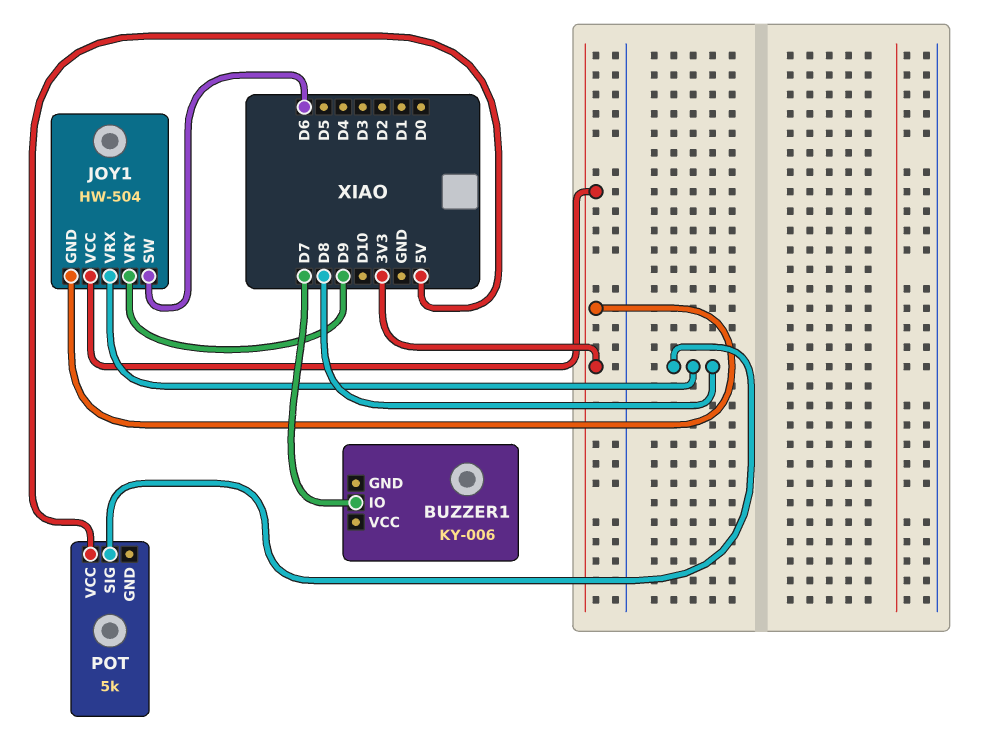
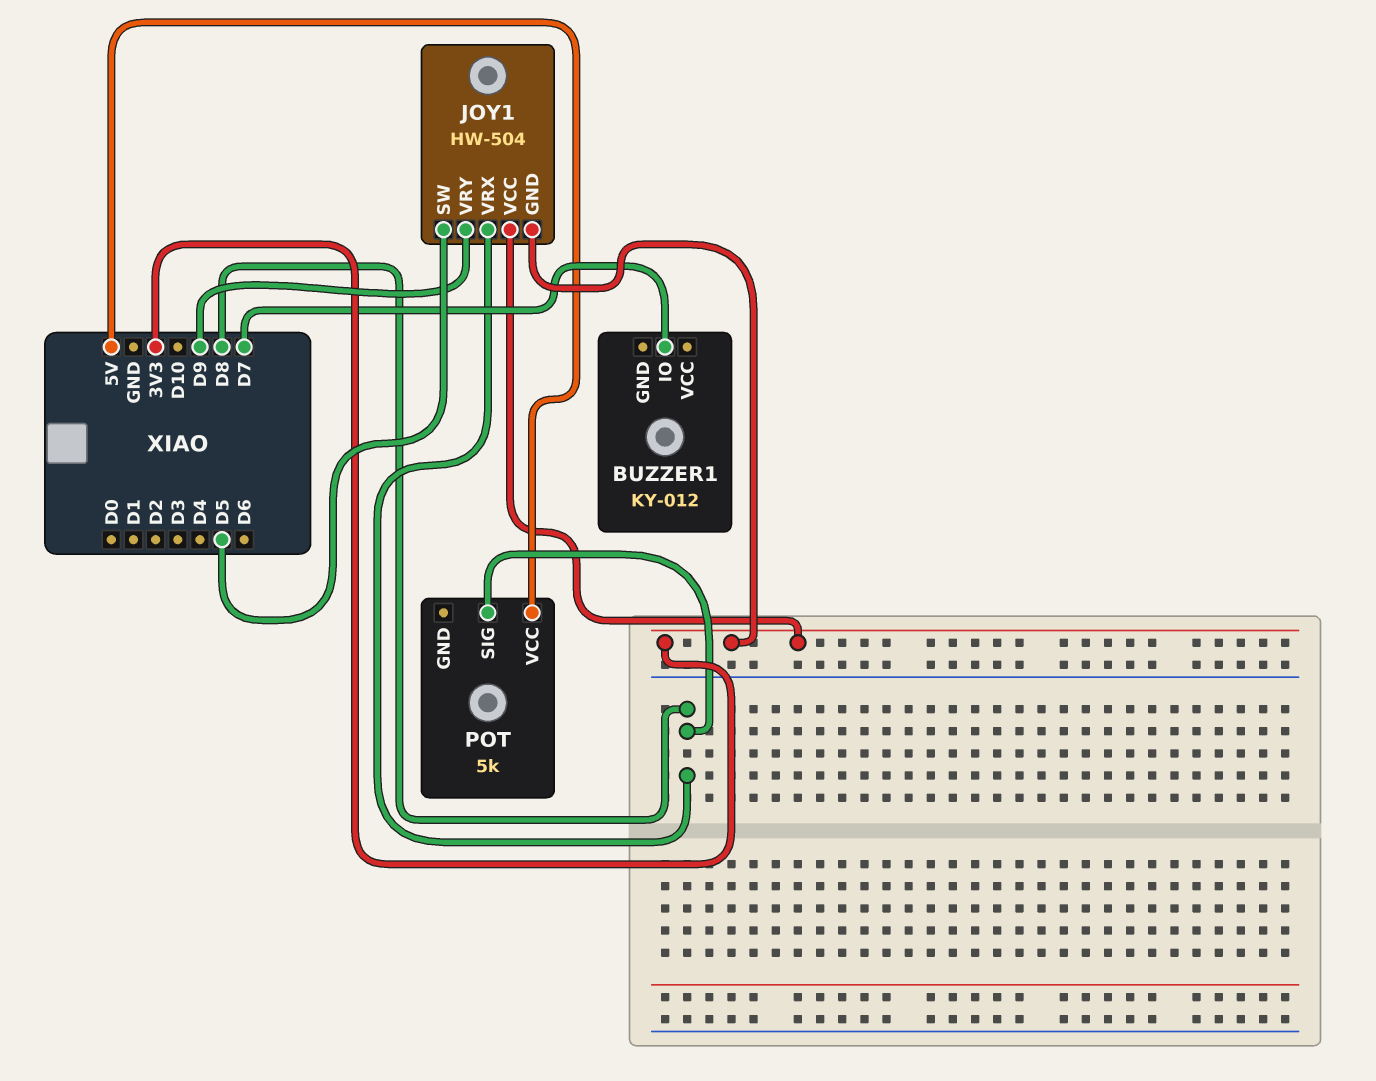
BUZZER1: KY-006 -> KY-012
JOY1 pin SW: D6 -> D5

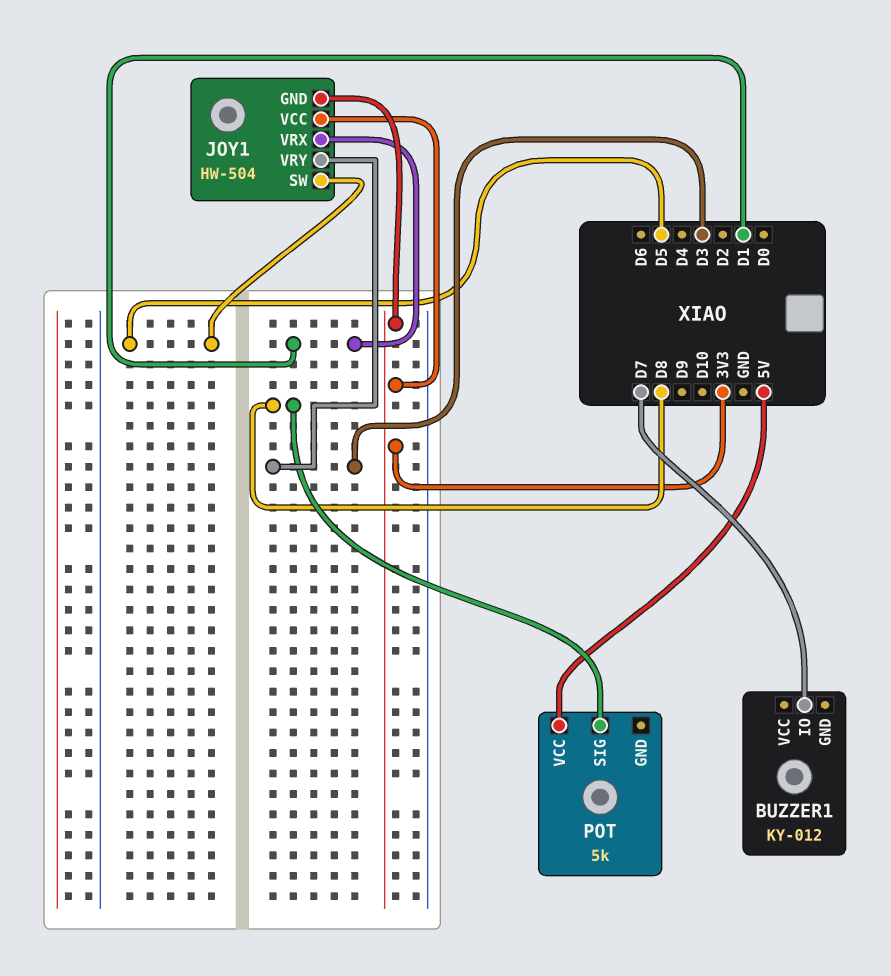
JOY1 pin VRX: D8 -> D1
JOY1 pin VRY: D9 -> D3

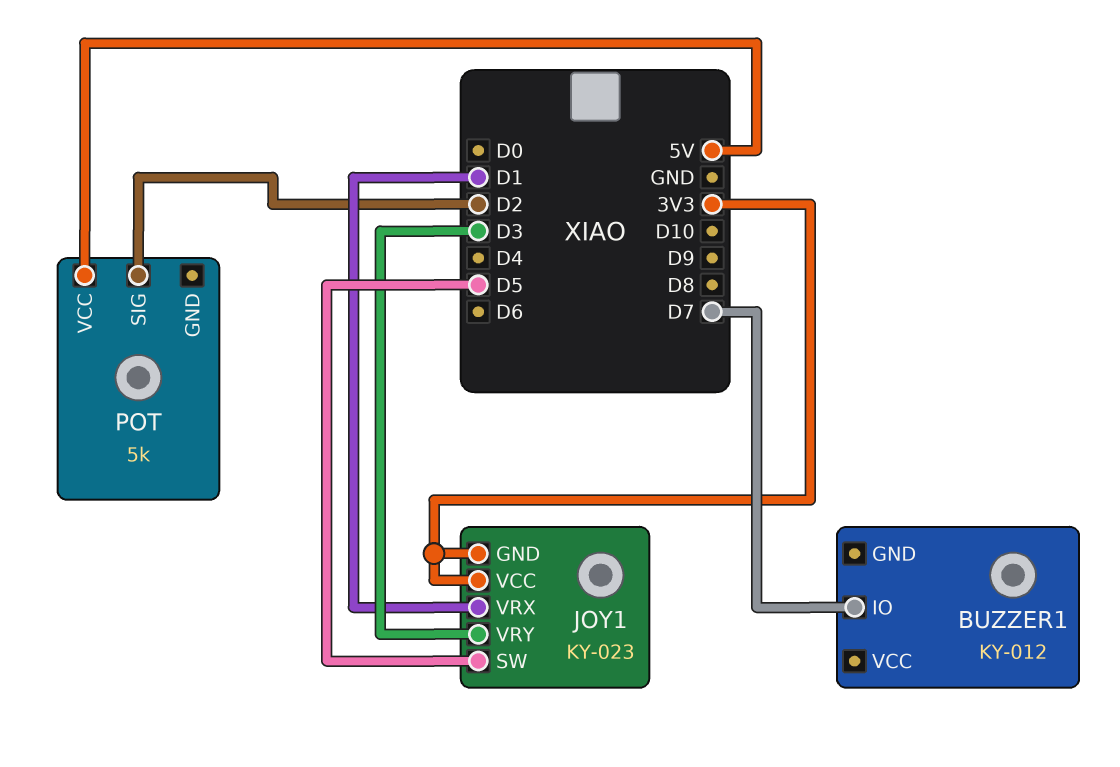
JOY1: HW-504 -> KY-023
POT pin SIG: D8 -> D2

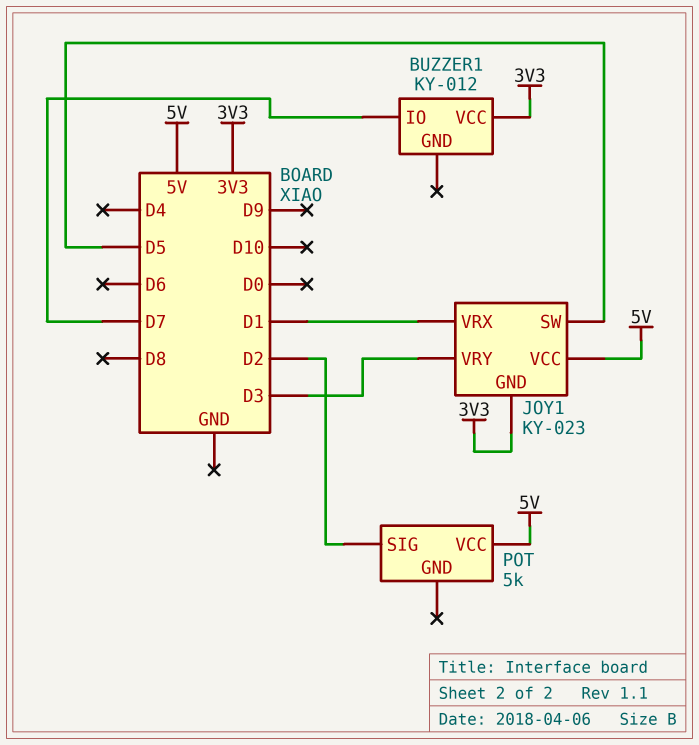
BUZZER1 pin VCC: none -> 3V3
JOY1 pin VCC: 3V3 -> 5V

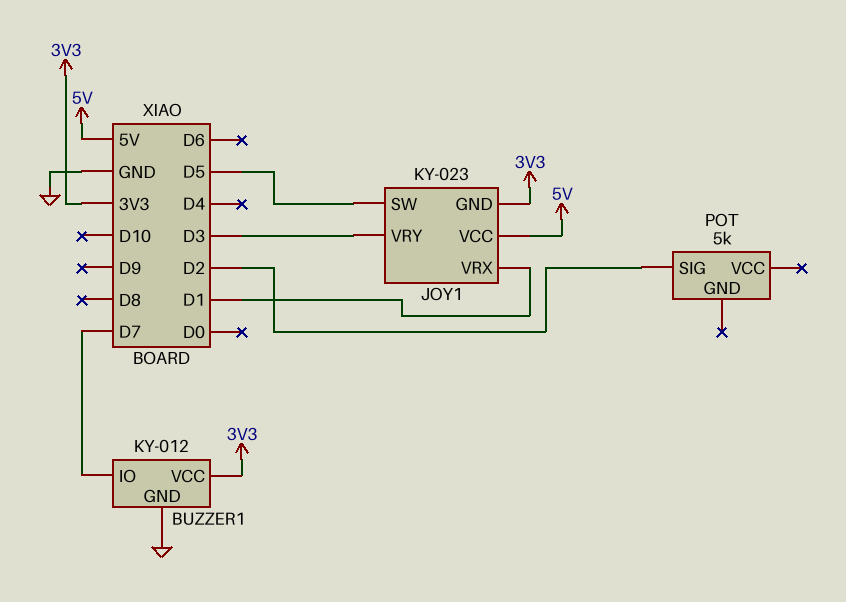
BUZZER1 pin GND: none -> GND
POT pin VCC: 5V -> none

